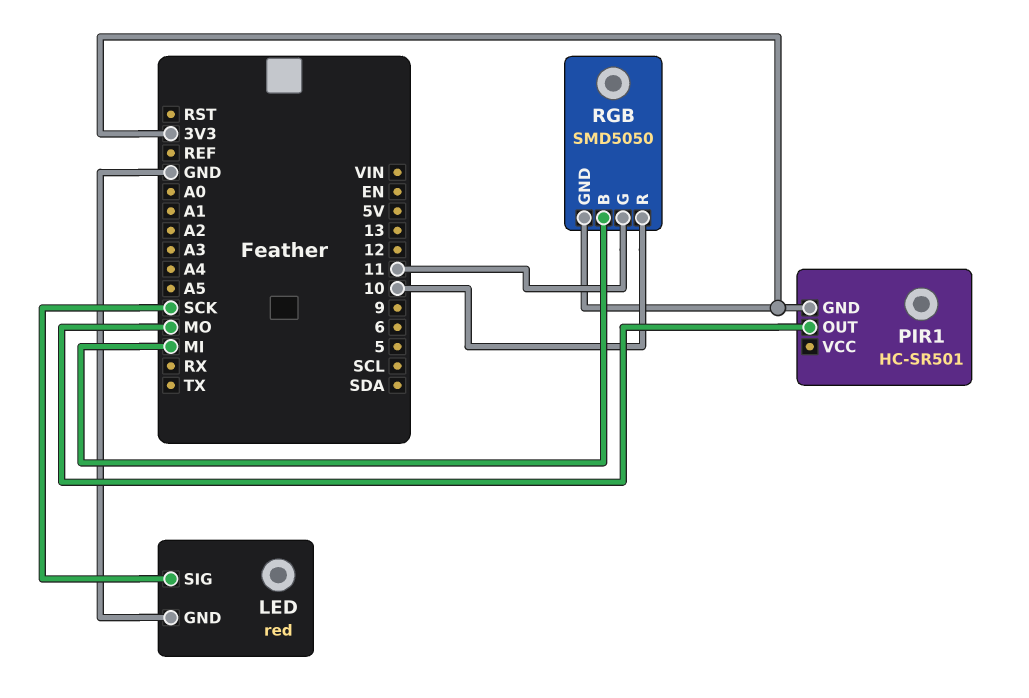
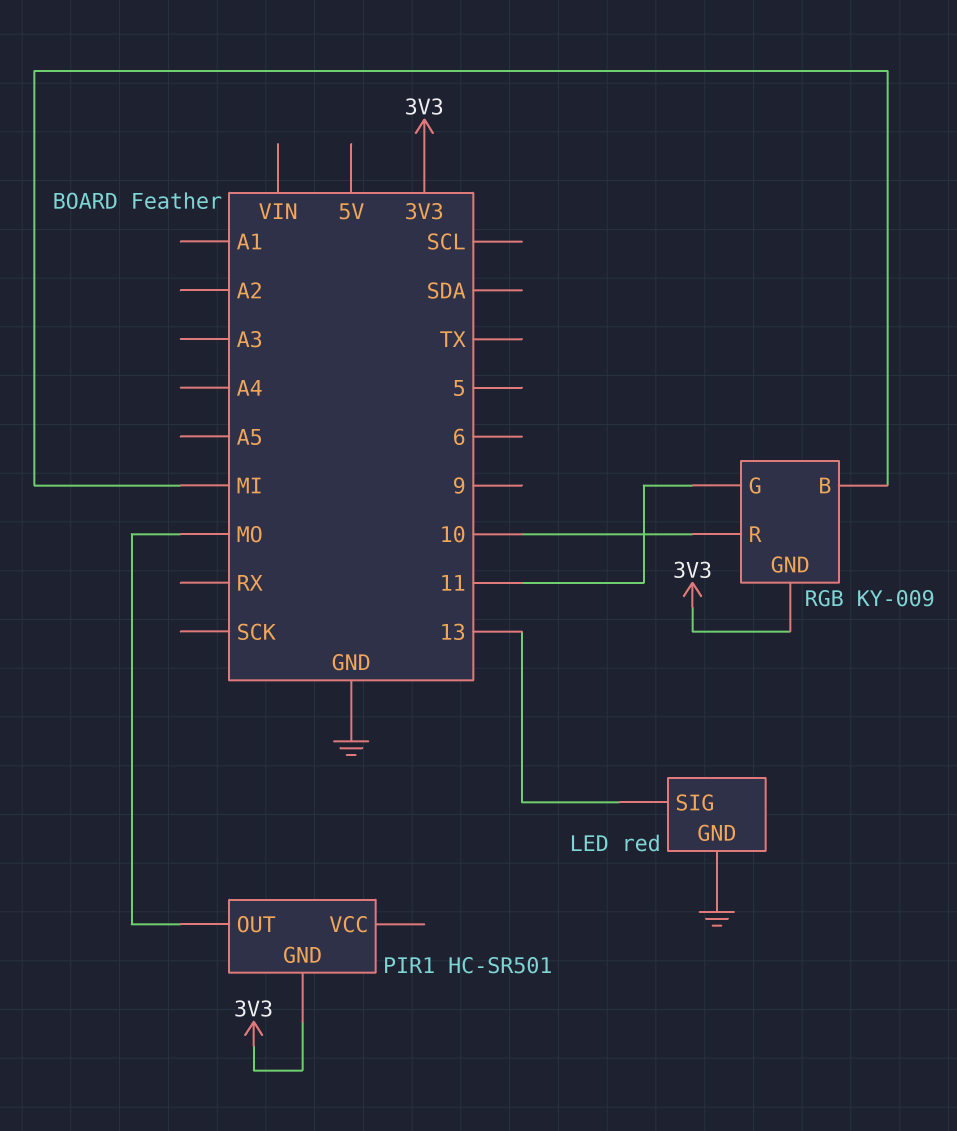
LED pin SIG: SCK -> 13
RGB: SMD5050 -> KY-009

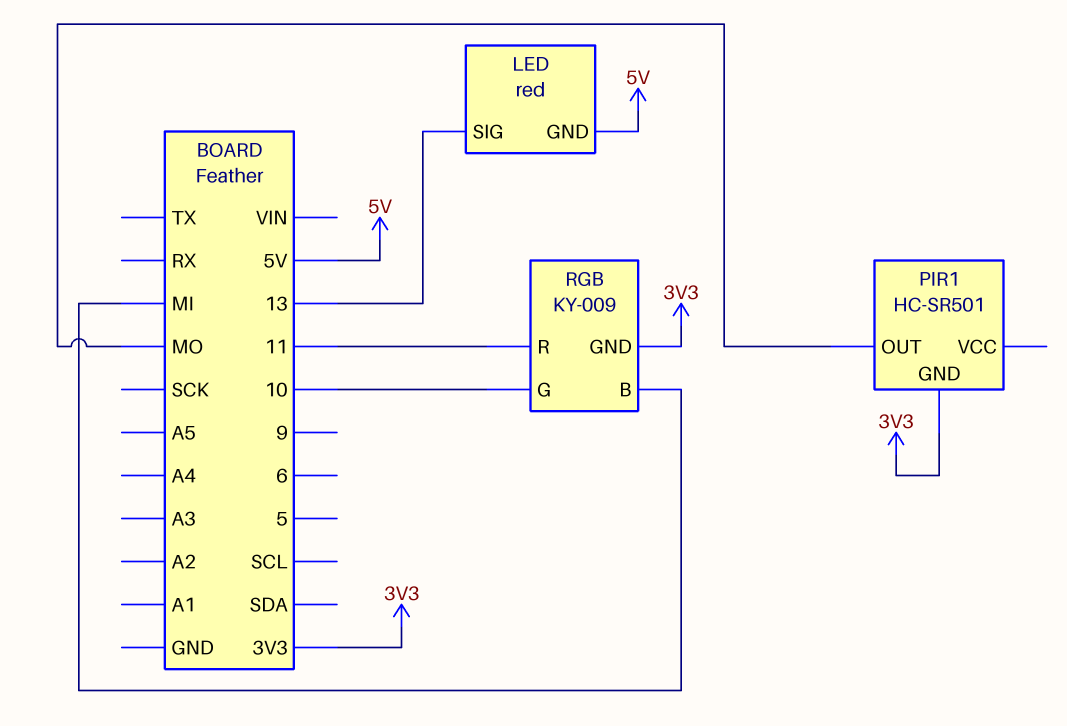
LED pin GND: GND -> 5V
RGB pin G: 11 -> 10
RGB pin R: 10 -> 11

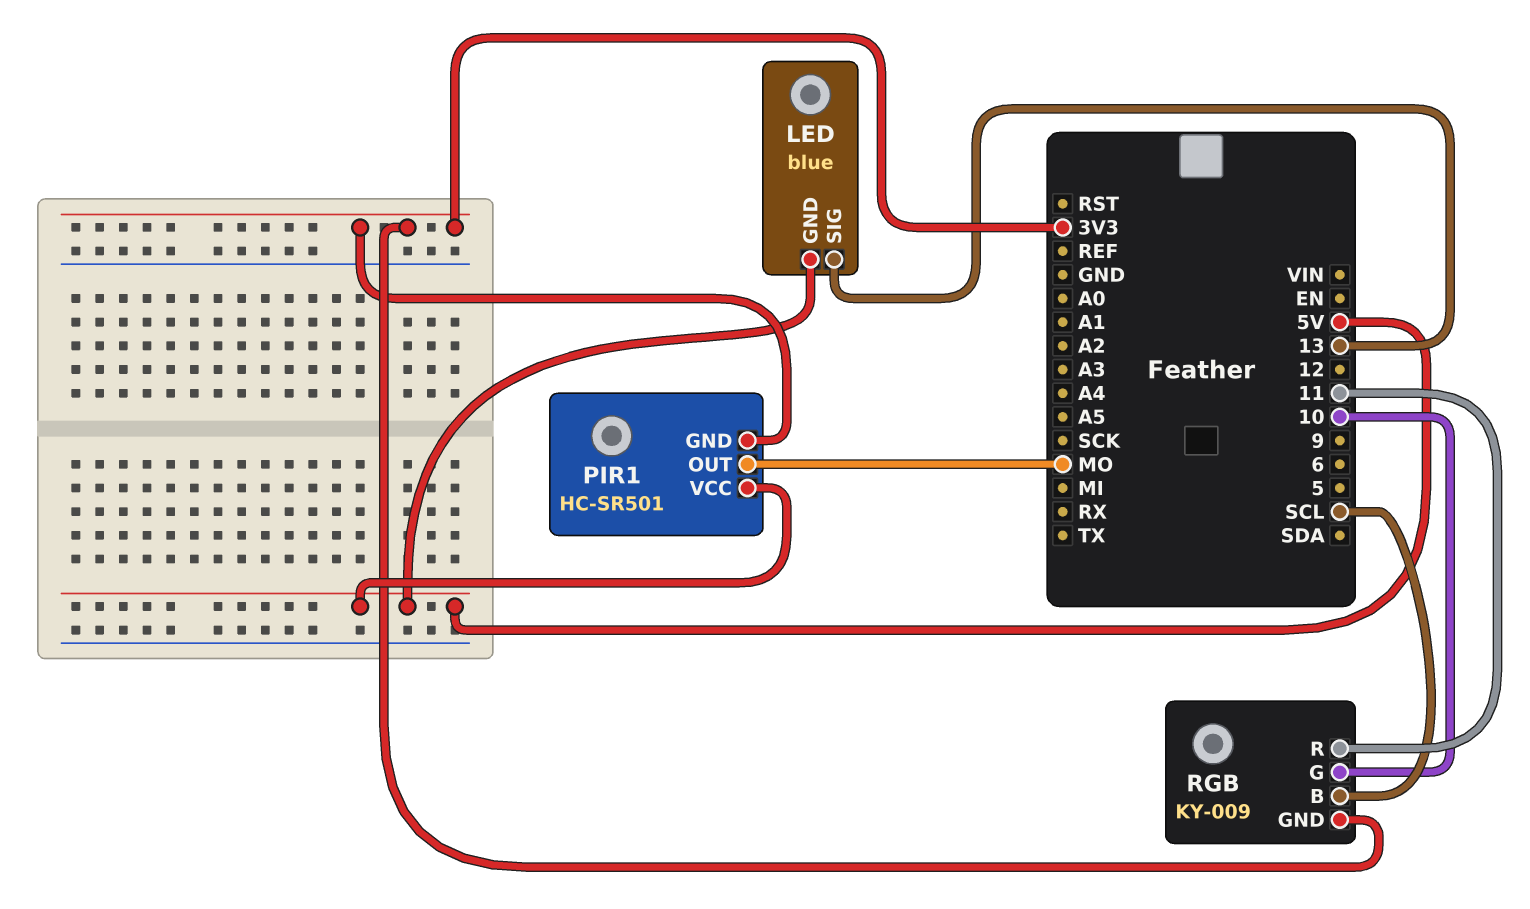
LED: red -> blue
PIR1 pin VCC: none -> 5V
RGB pin B: MI -> SCL

